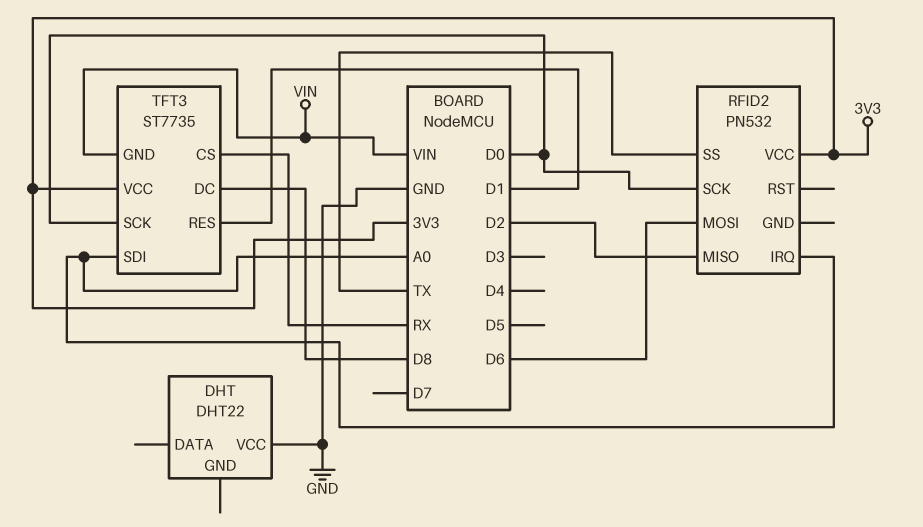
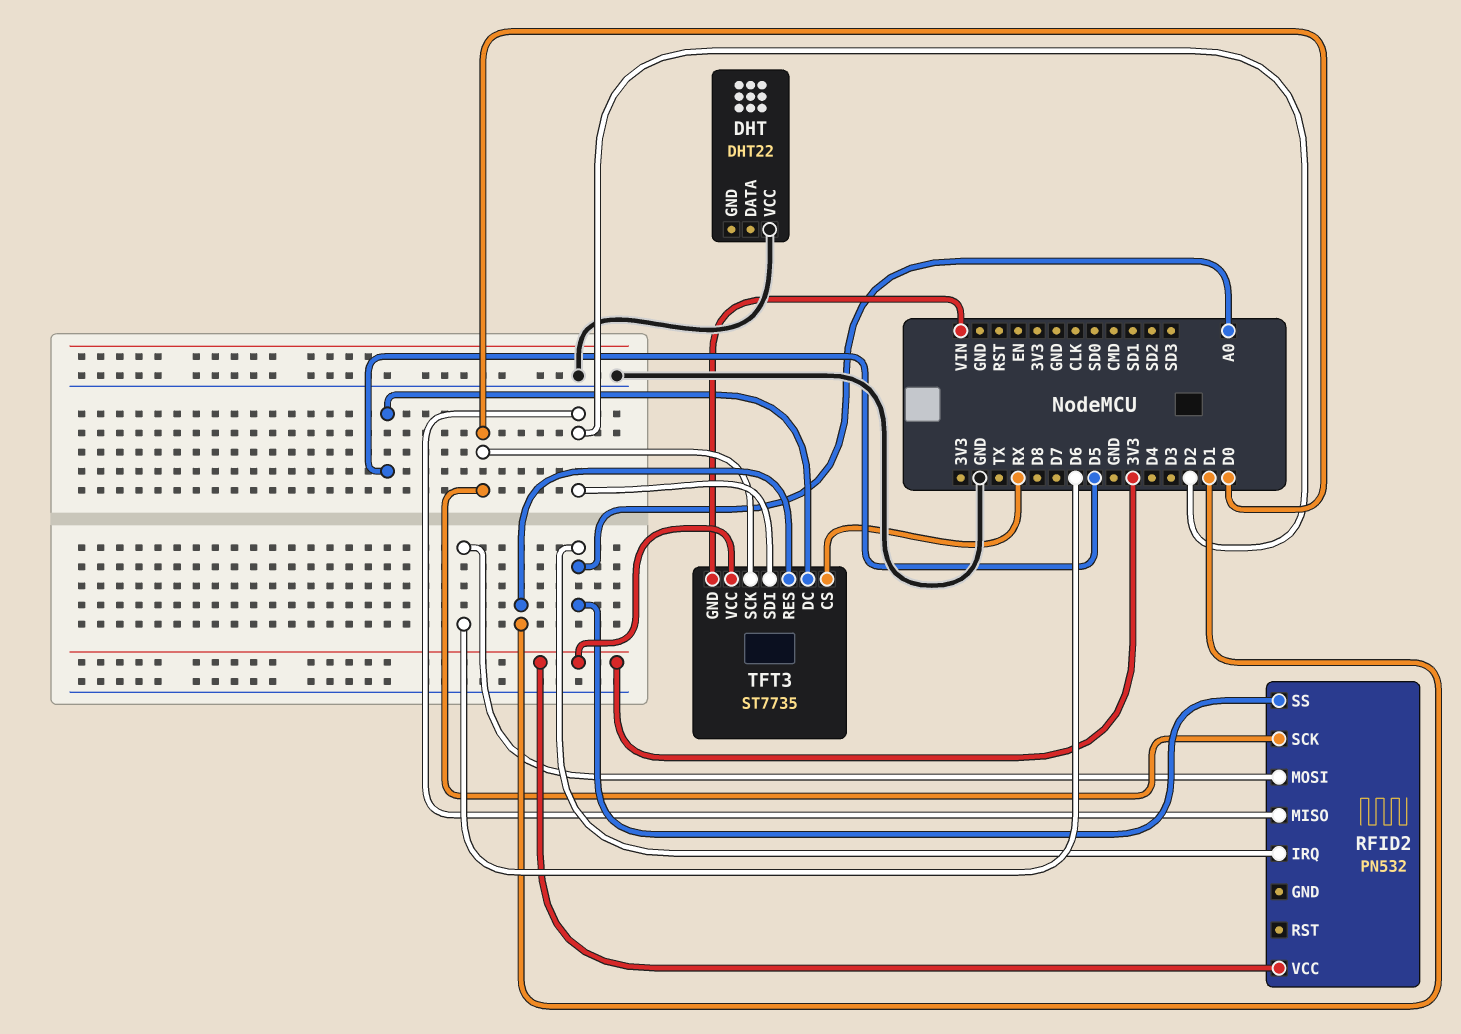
RFID2 pin SS: TX -> A0
TFT3 pin DC: D8 -> D5
TFT3 pin SDI: A0 -> D2

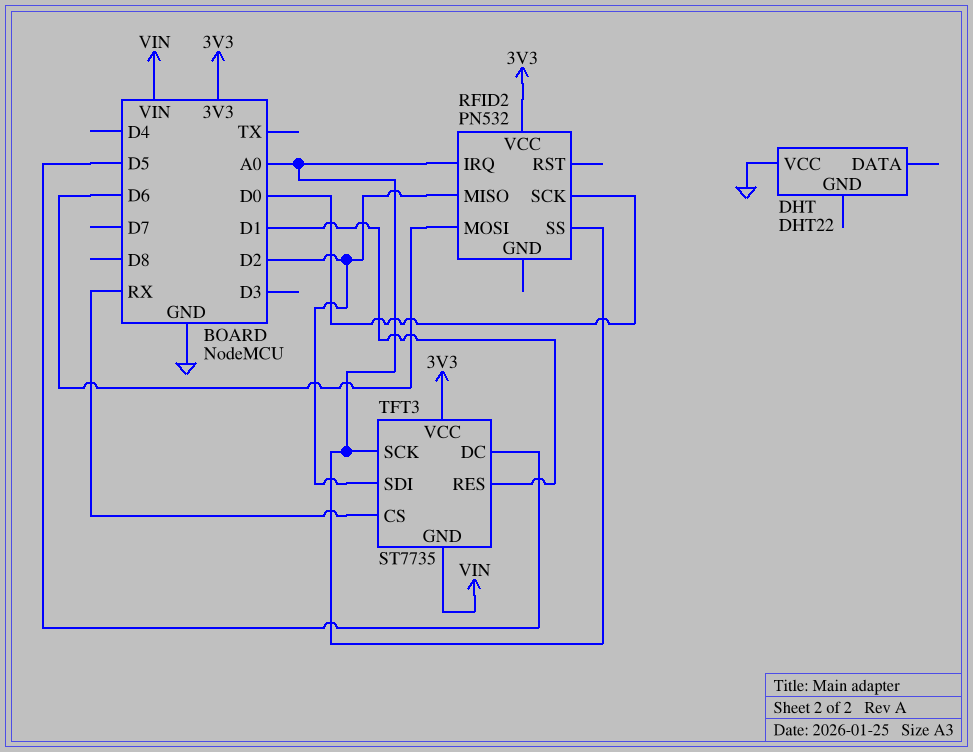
TFT3 pin SCK: D0 -> A0

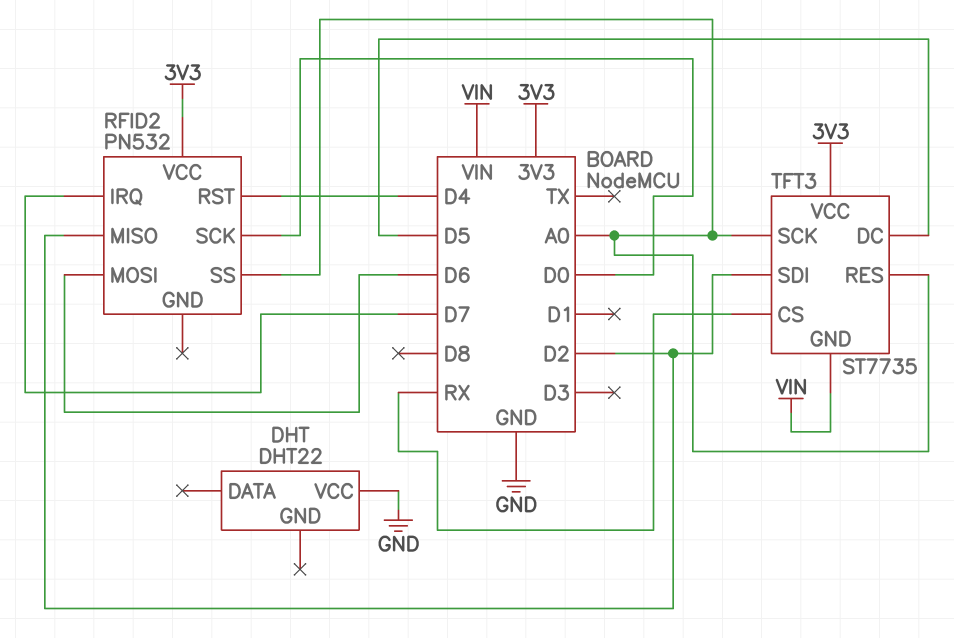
RFID2 pin IRQ: A0 -> D7
RFID2 pin RST: none -> D4
TFT3 pin RES: D1 -> A0

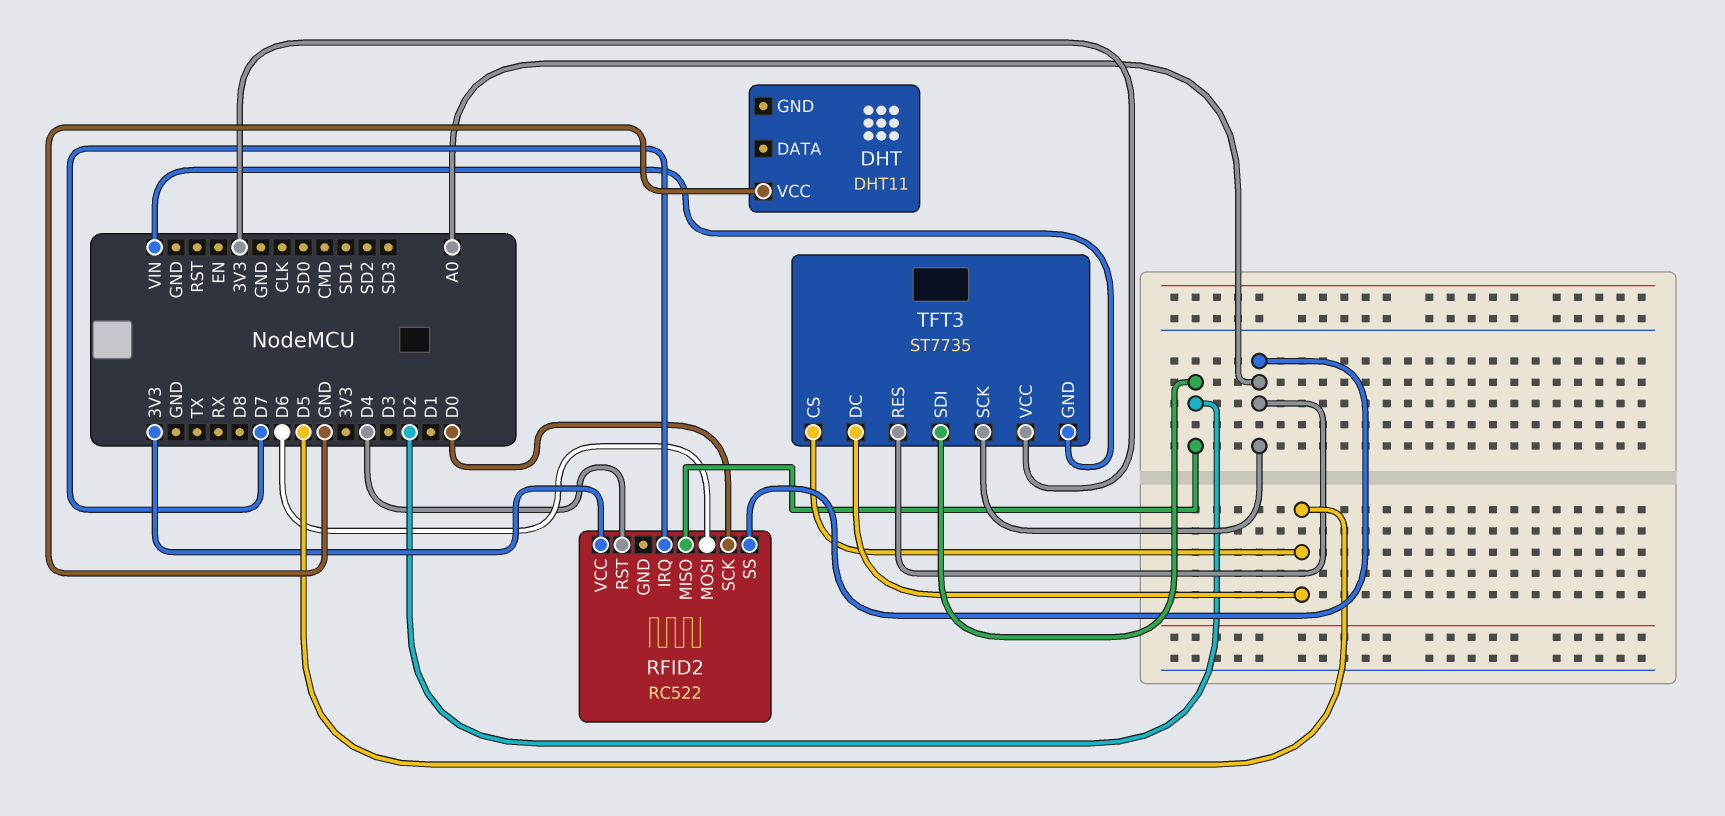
DHT: DHT22 -> DHT11
RFID2: PN532 -> RC522
TFT3 pin CS: RX -> D5

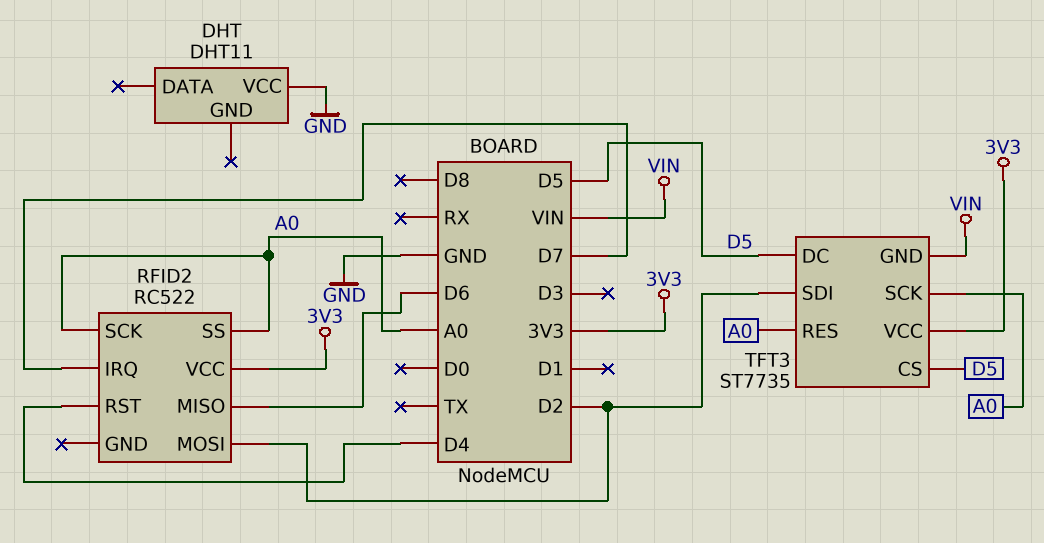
RFID2 pin MISO: D2 -> D6
RFID2 pin MOSI: D6 -> D2
RFID2 pin SCK: D0 -> A0

